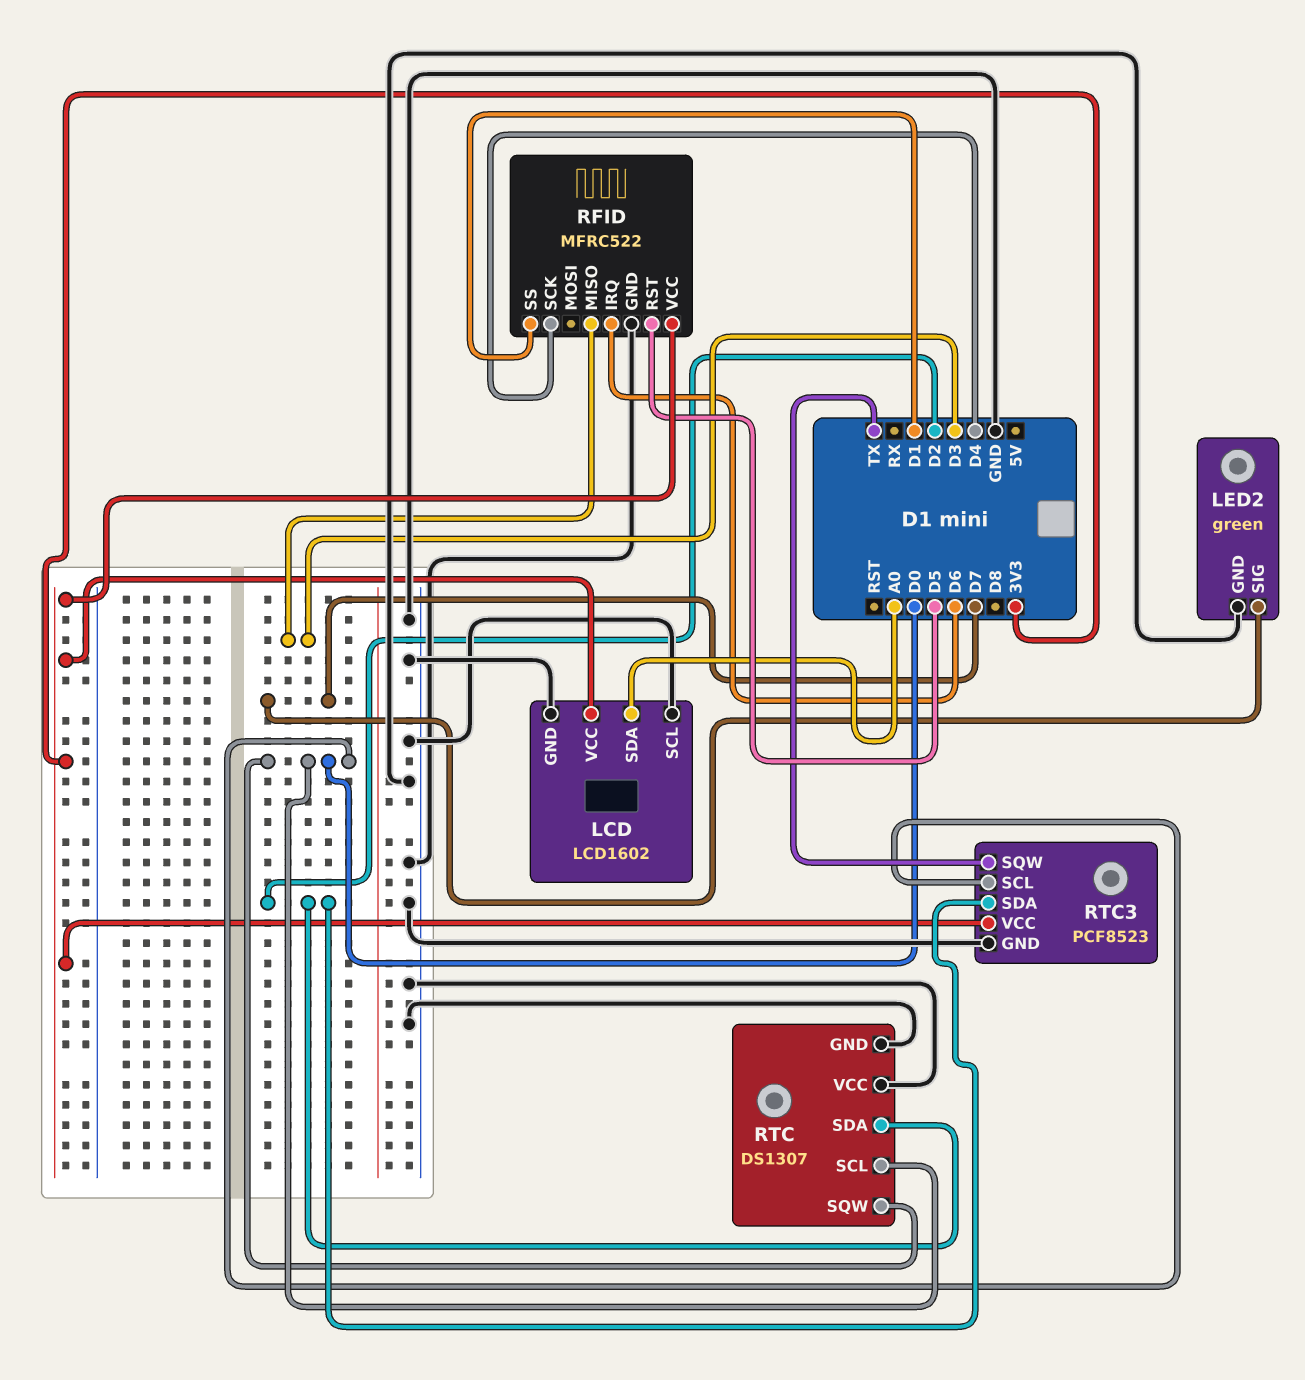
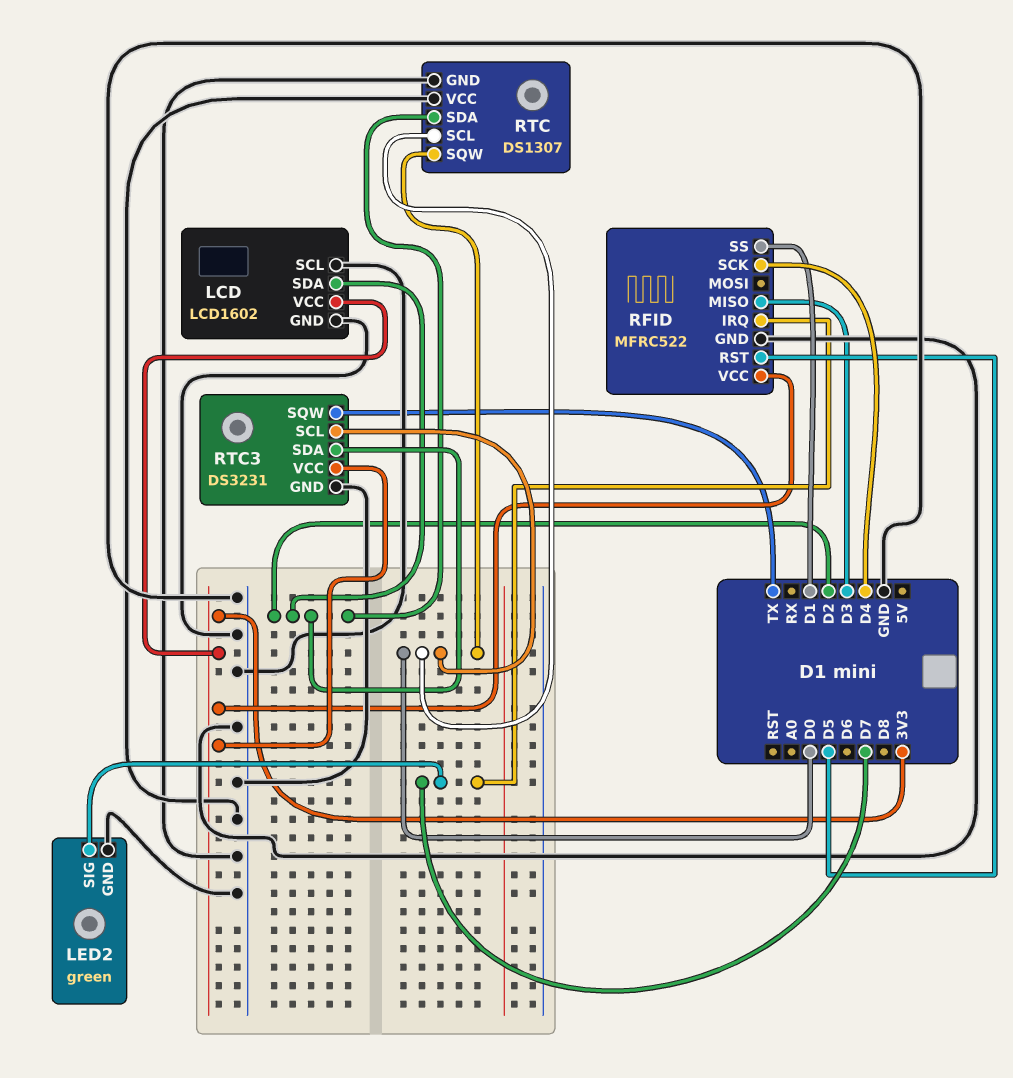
LCD pin SDA: A0 -> D2
RFID pin IRQ: D6 -> D7
RTC3: PCF8523 -> DS3231

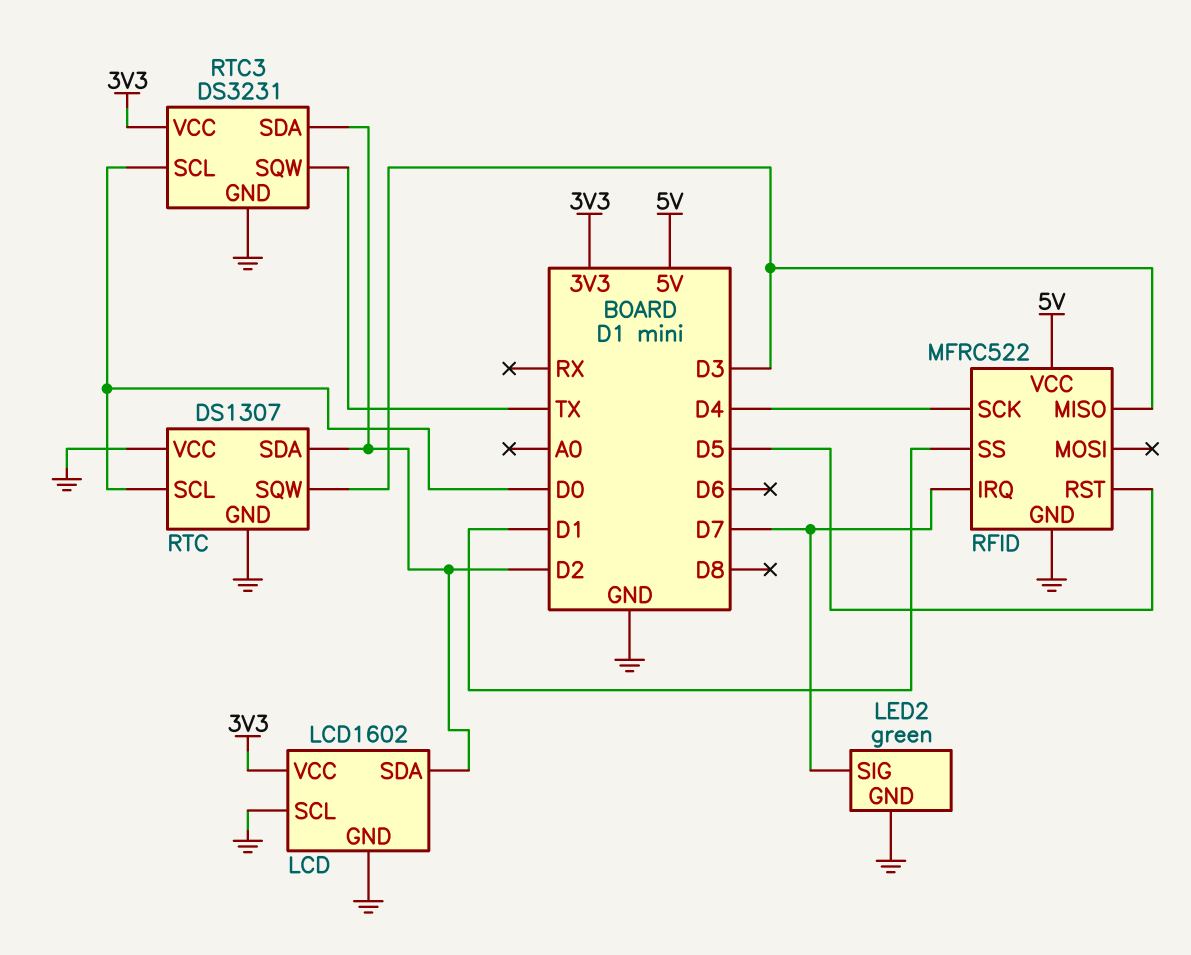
RFID pin VCC: 3V3 -> 5V
RTC pin SQW: D0 -> D3

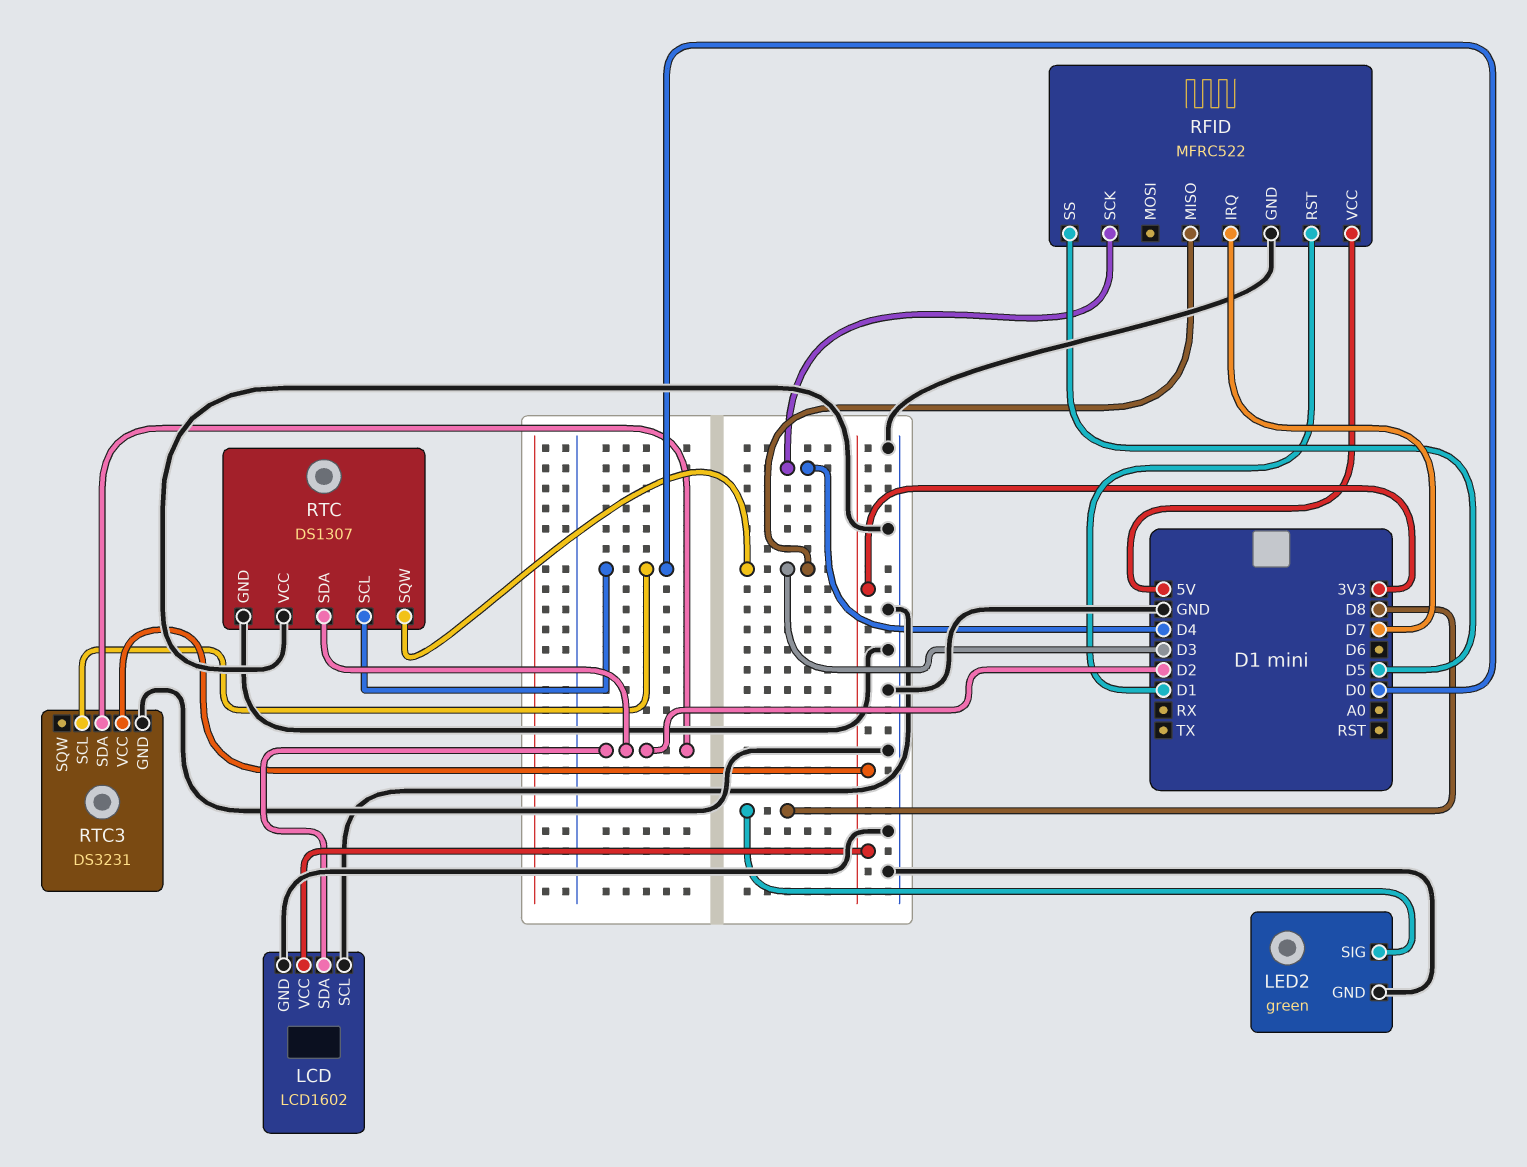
LED2 pin SIG: D7 -> D8
RFID pin RST: D5 -> D1
RFID pin SS: D1 -> D5
RTC3 pin SQW: TX -> none

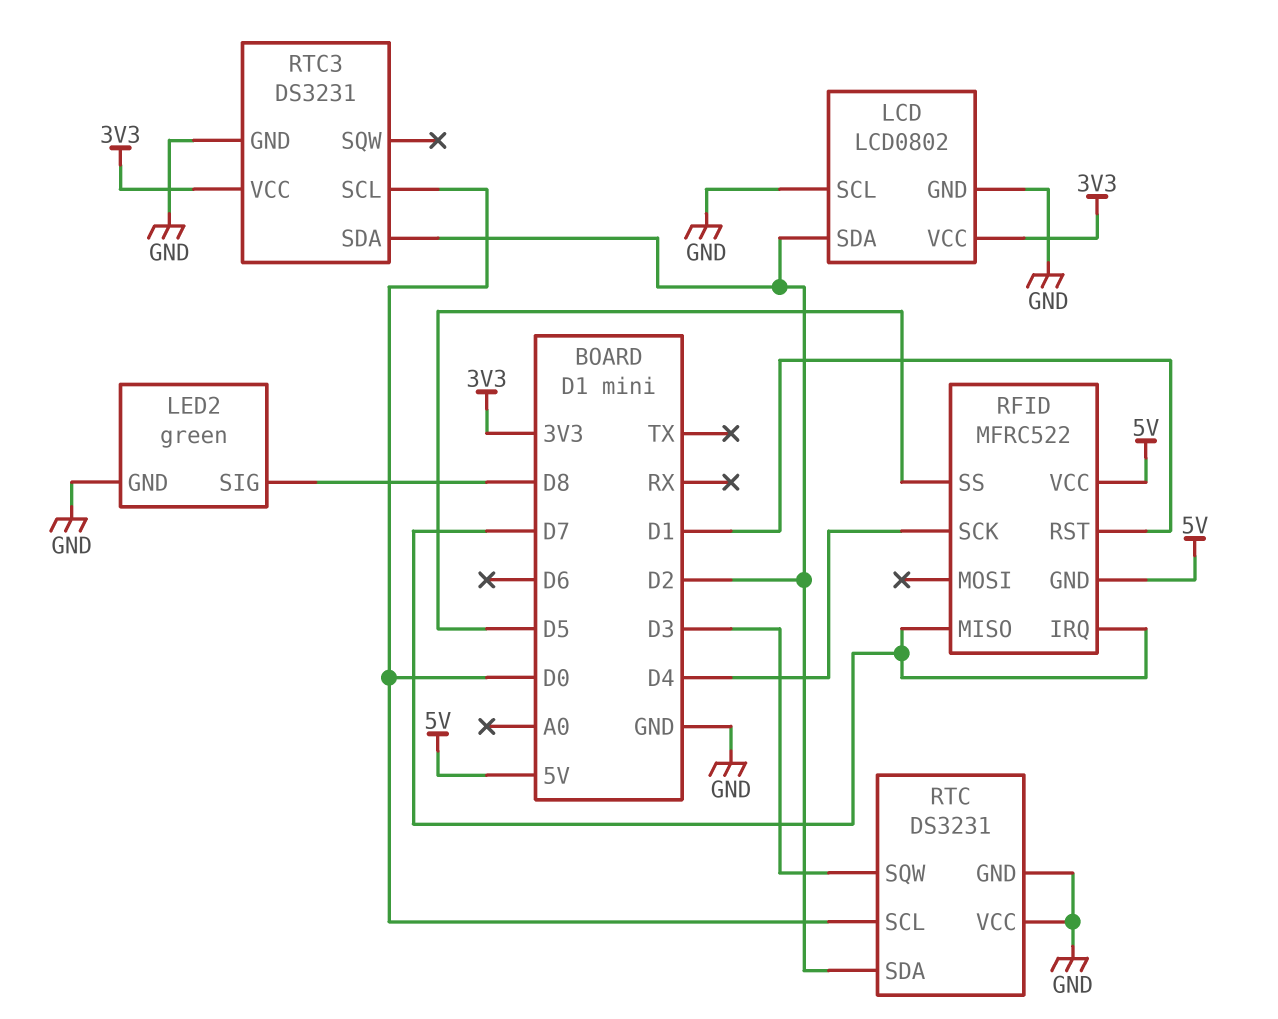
LCD: LCD1602 -> LCD0802
RFID pin GND: GND -> 5V
RFID pin MISO: D3 -> D7
RTC: DS1307 -> DS3231

